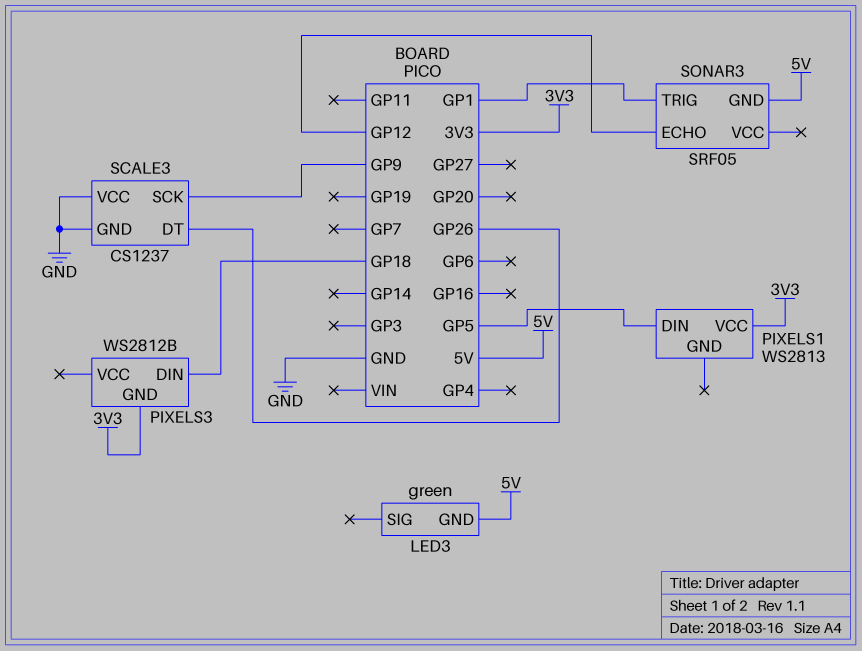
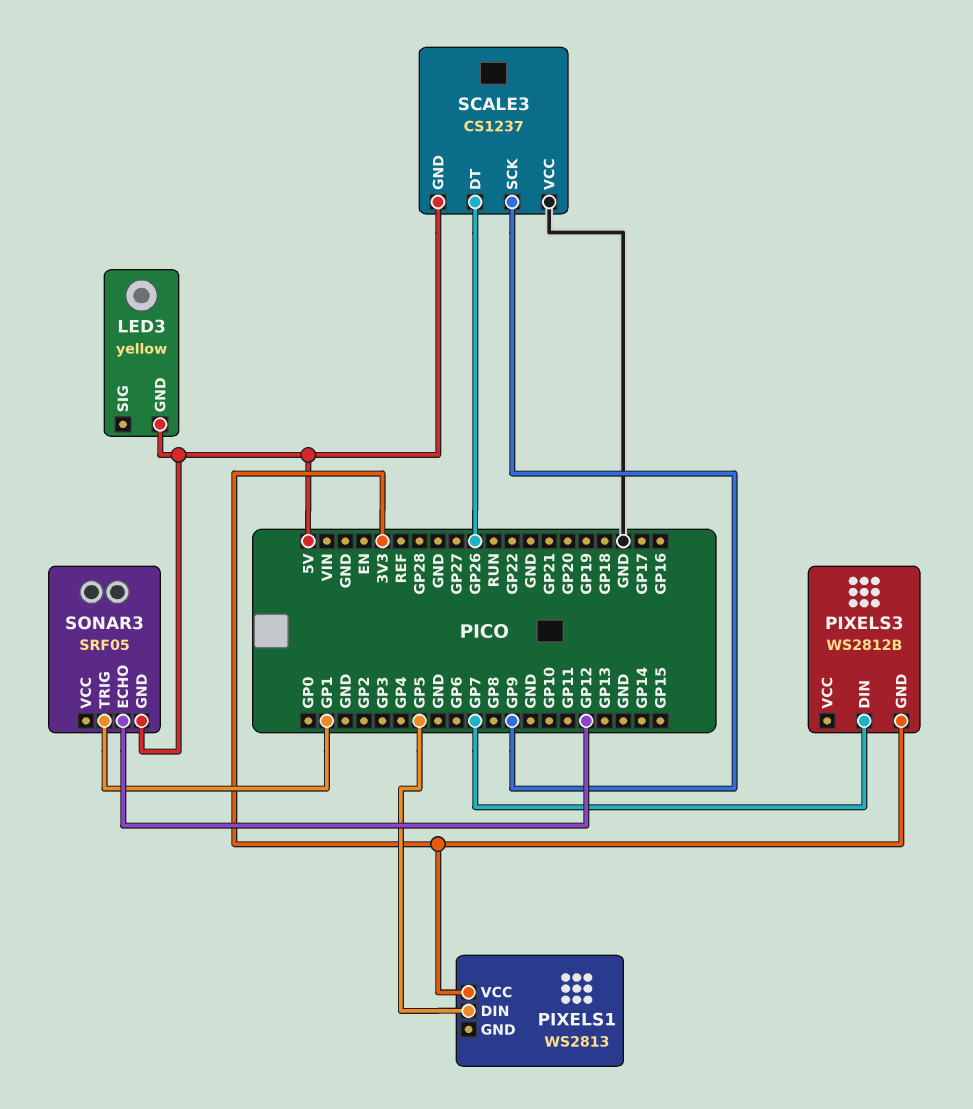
LED3: green -> yellow
PIXELS3 pin DIN: GP18 -> GP7
SCALE3 pin GND: GND -> 5V

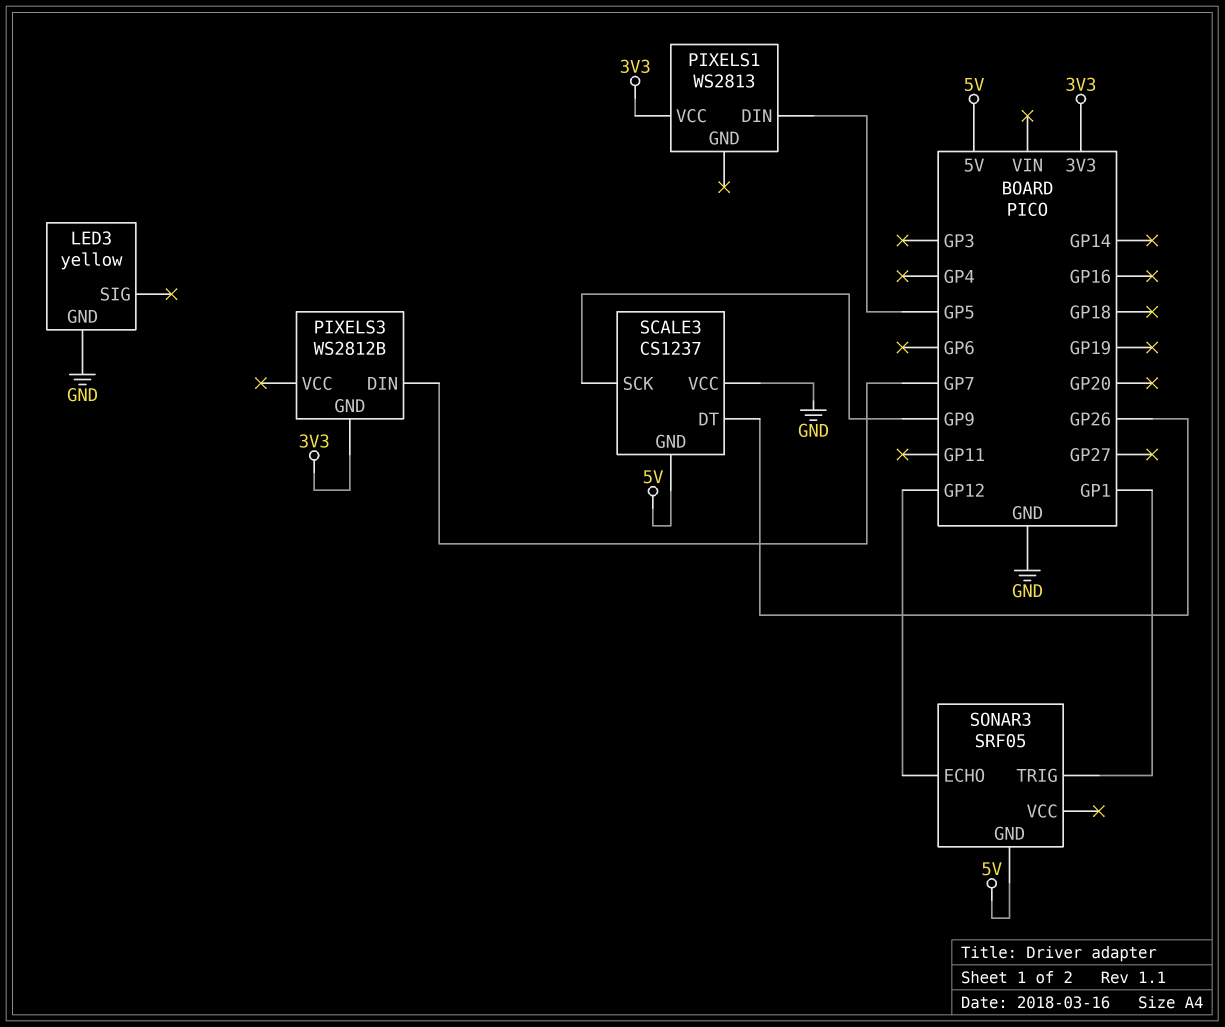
LED3 pin GND: 5V -> GND

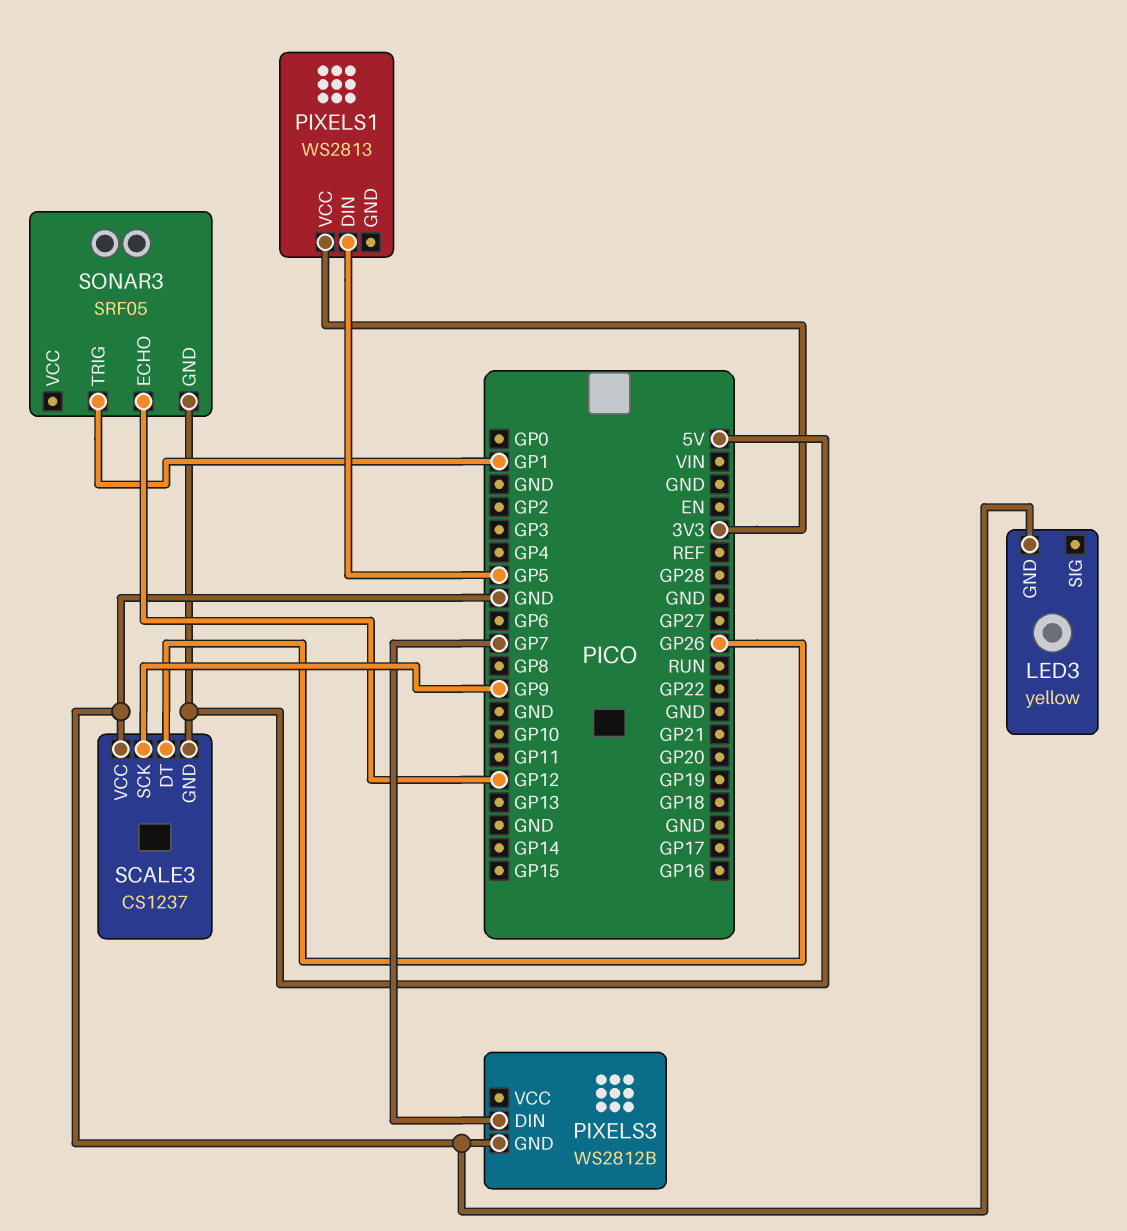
PIXELS3 pin GND: 3V3 -> GND

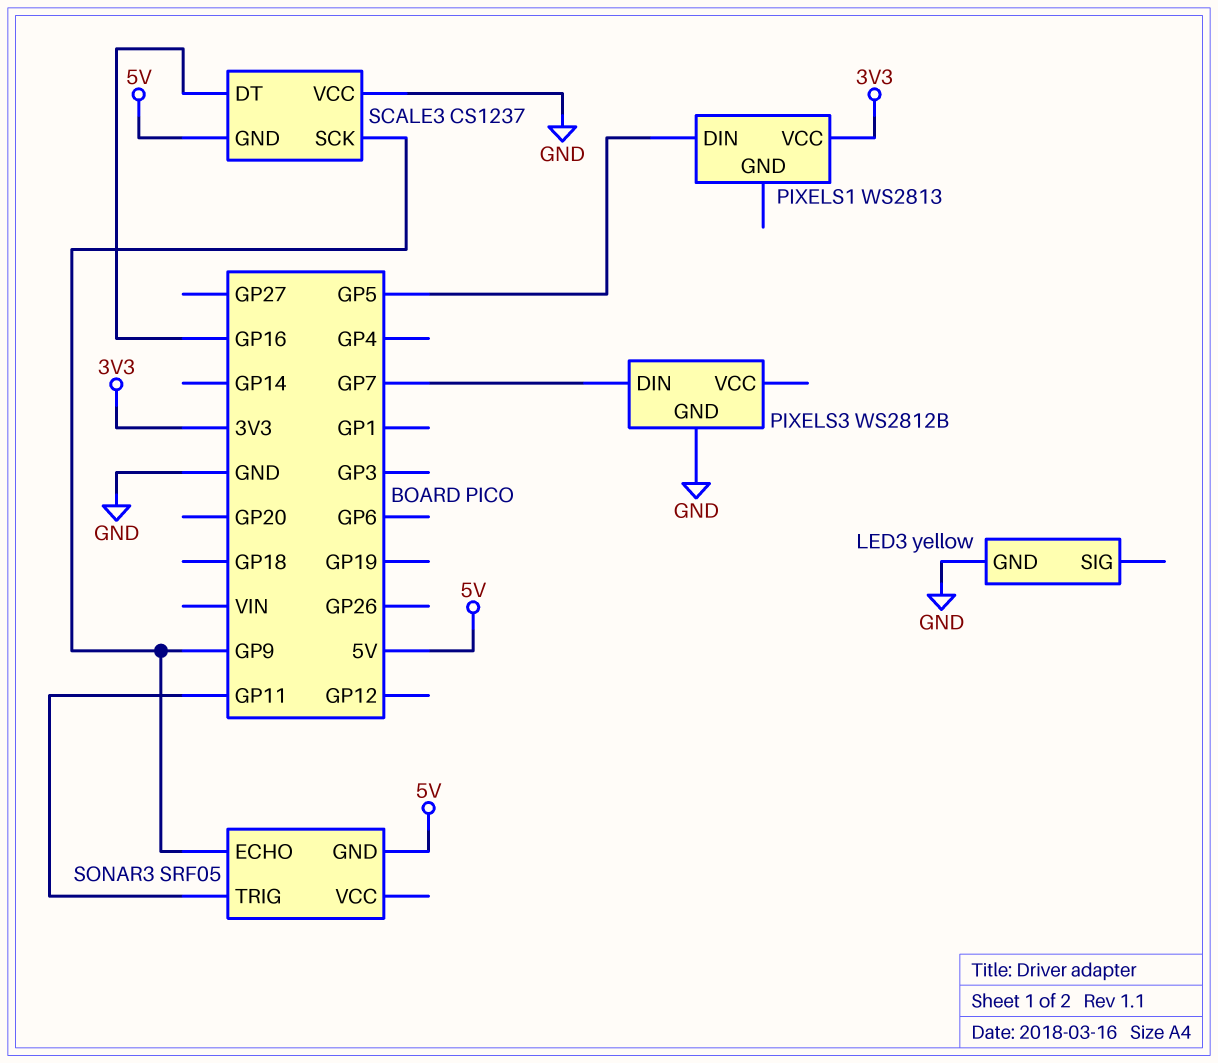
SCALE3 pin DT: GP26 -> GP16
SONAR3 pin ECHO: GP12 -> GP9
SONAR3 pin TRIG: GP1 -> GP11

